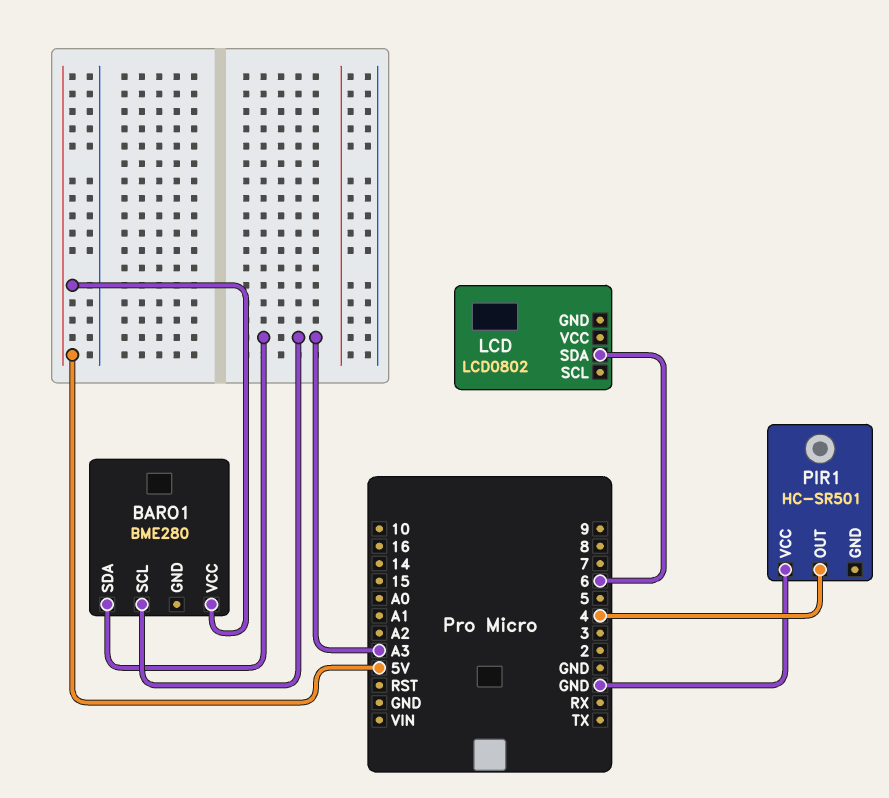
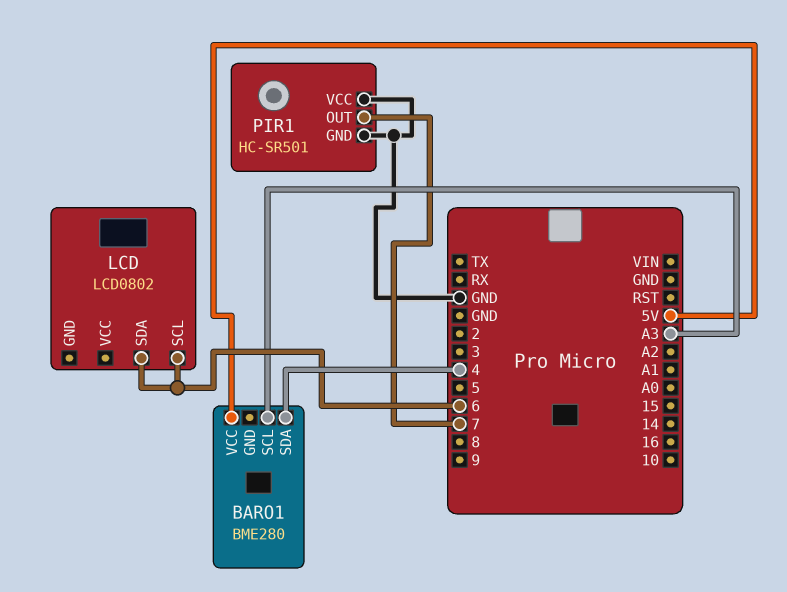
BARO1 pin SDA: A3 -> 4
LCD pin SCL: none -> 6
PIR1 pin GND: none -> GND
PIR1 pin OUT: 4 -> 7

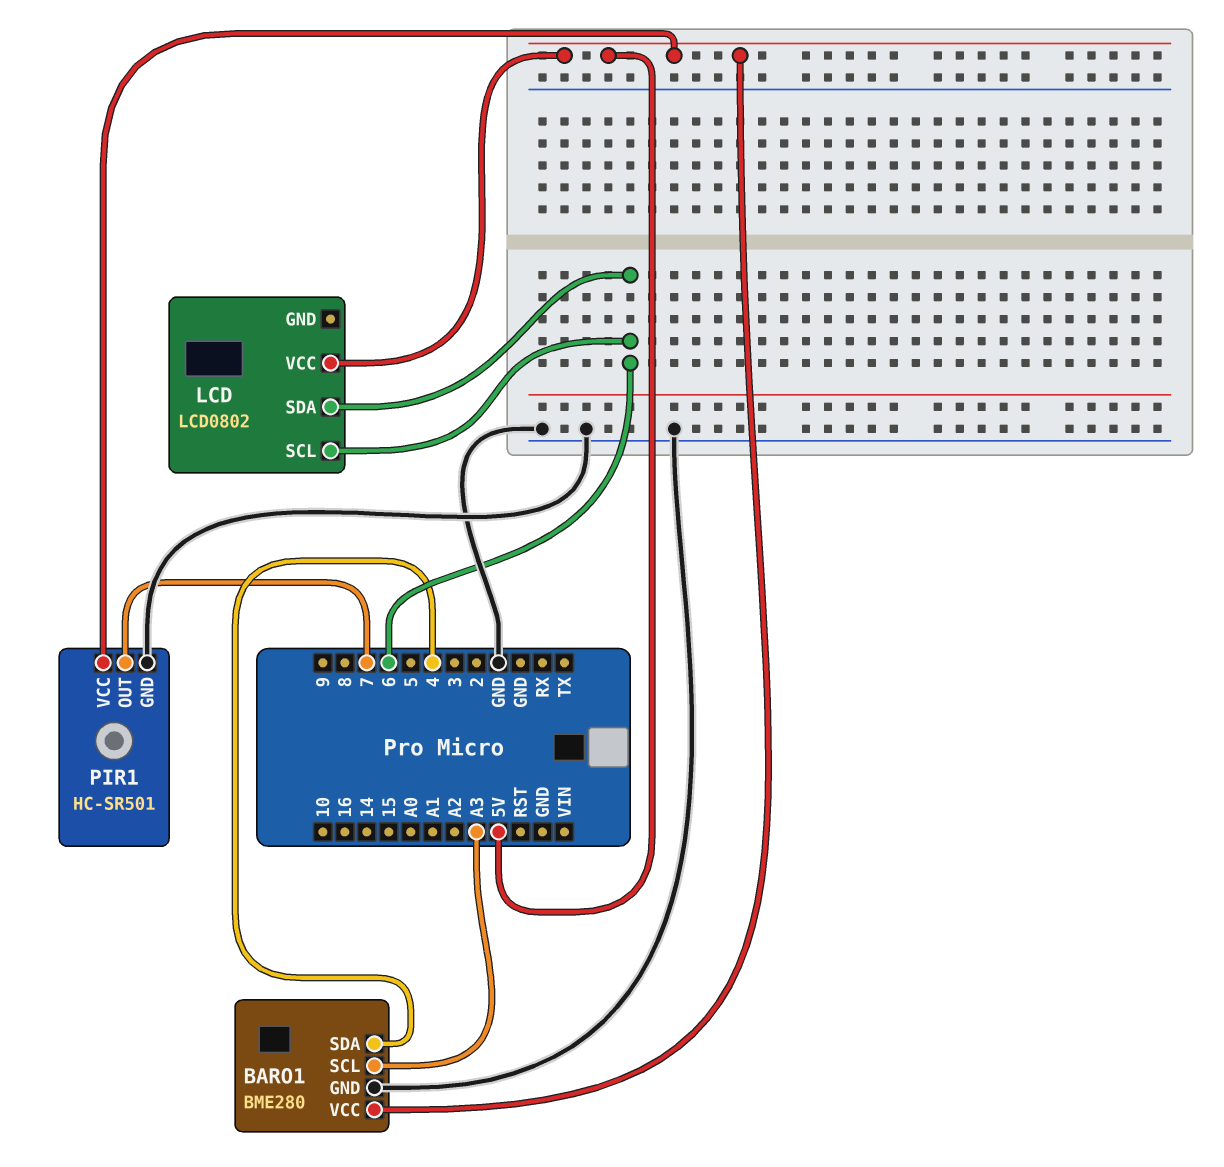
BARO1 pin GND: none -> GND
LCD pin VCC: none -> 5V
PIR1 pin VCC: GND -> 5V

